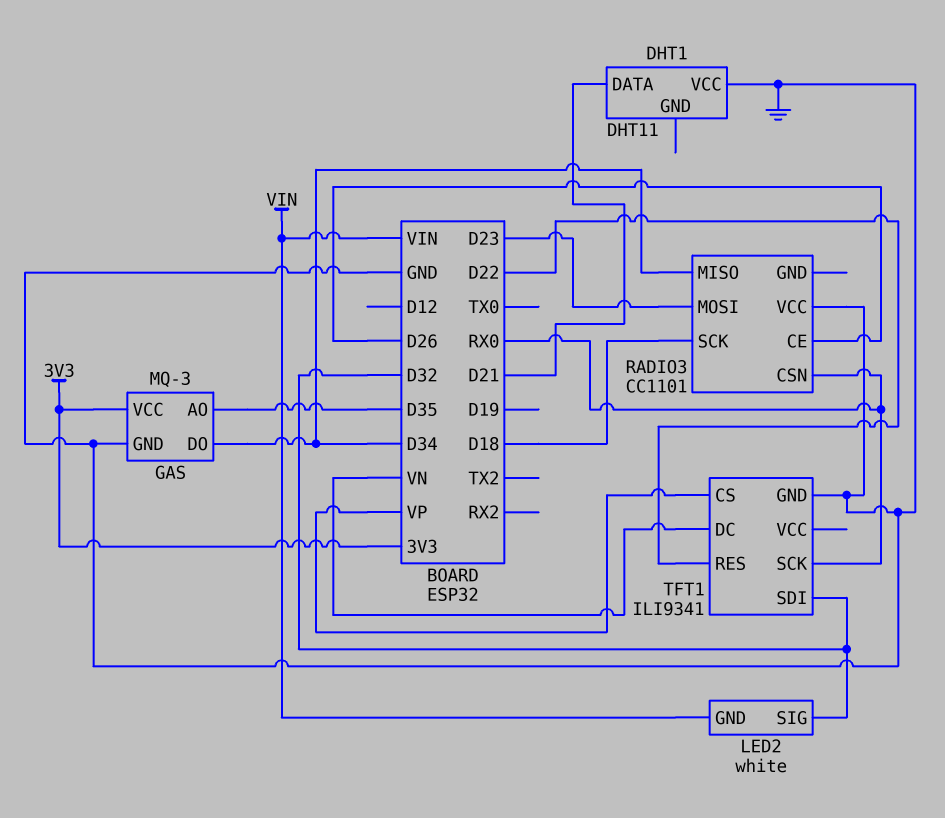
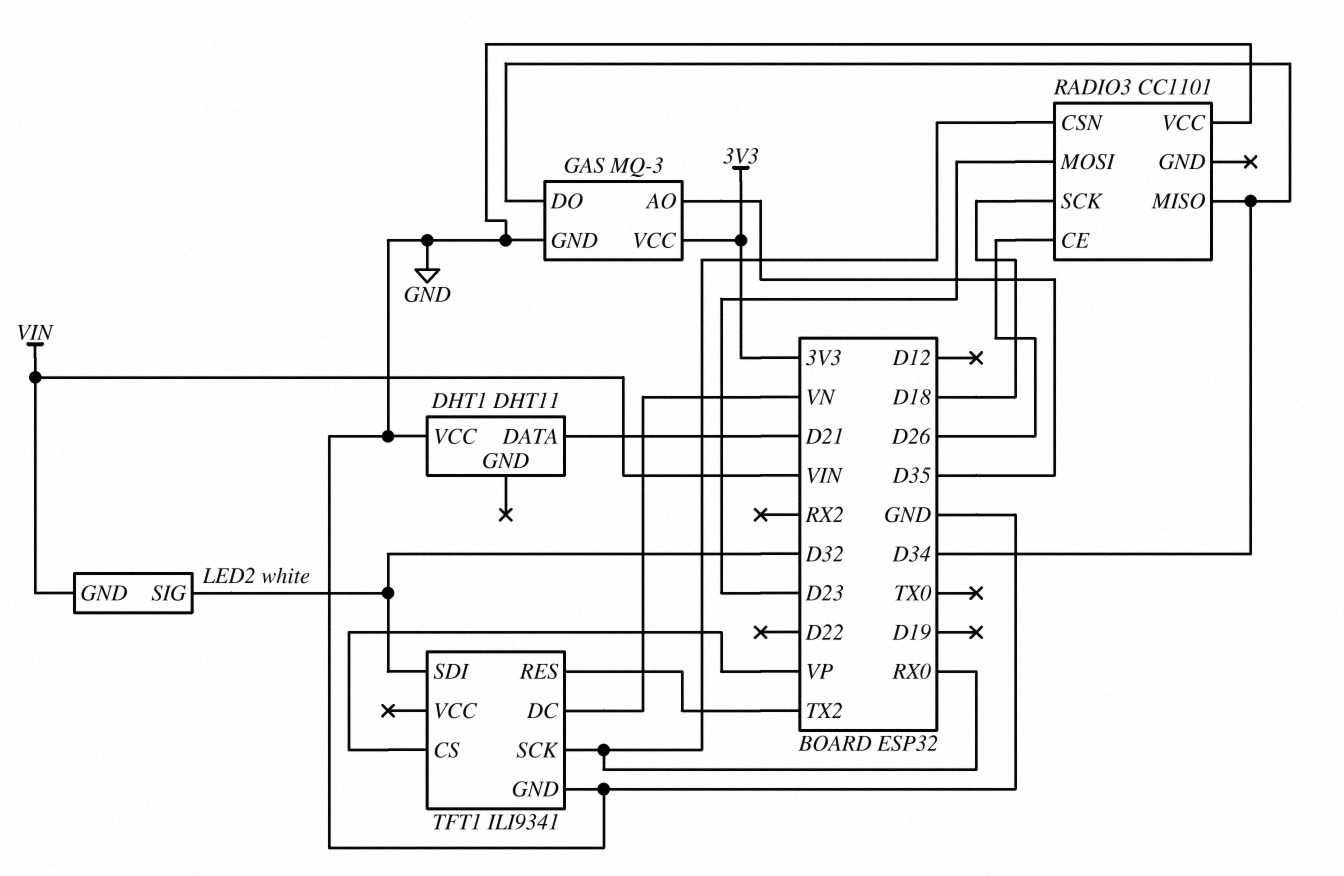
TFT1 pin RES: D22 -> TX2

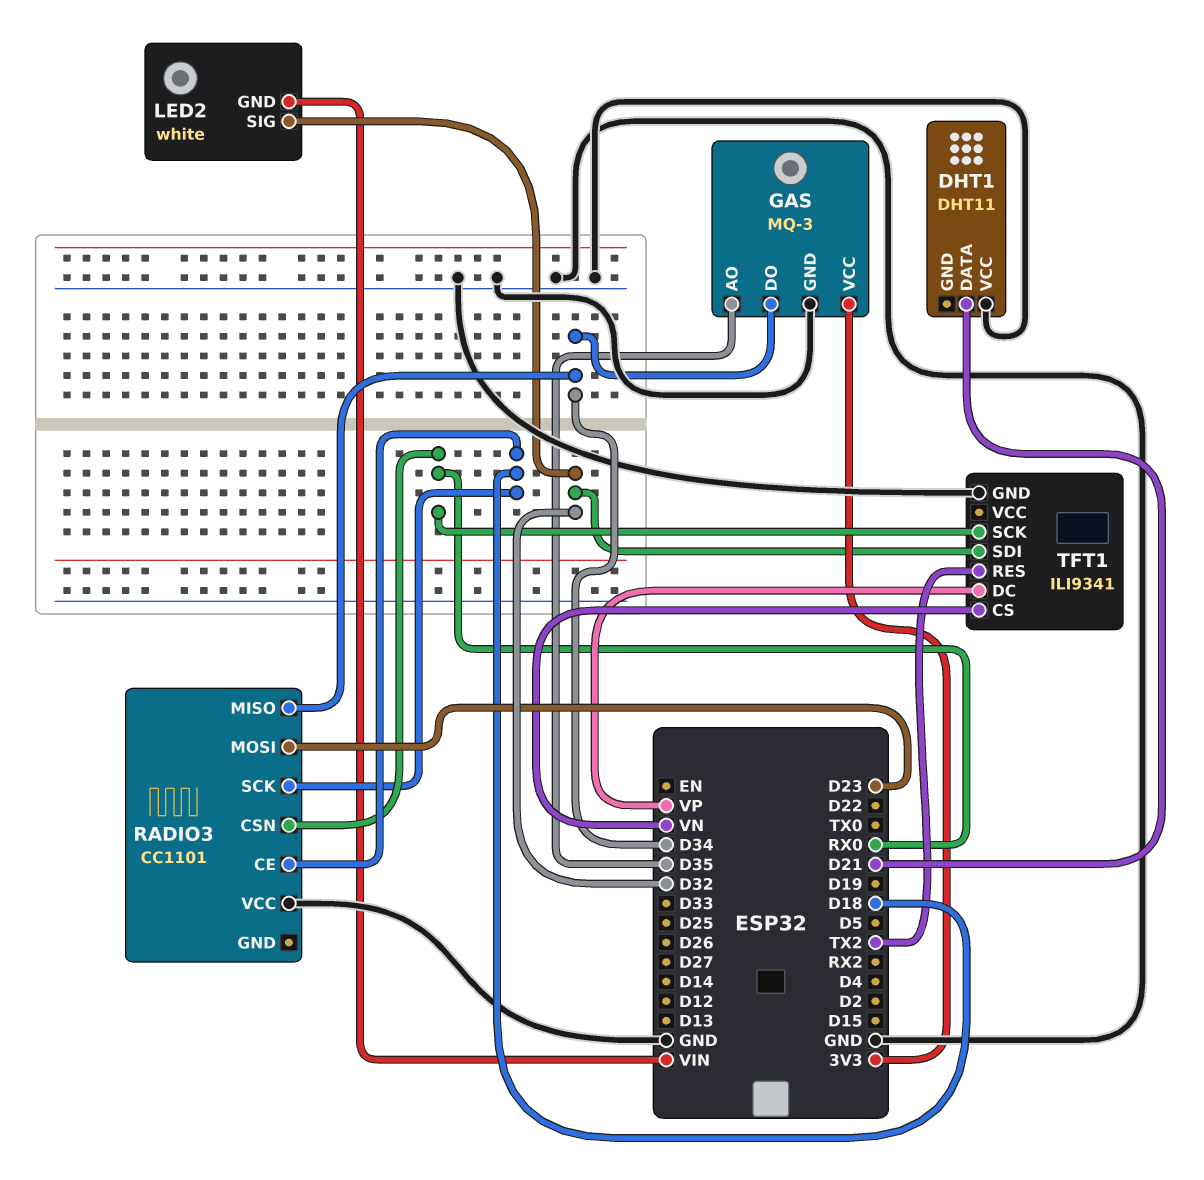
RADIO3 pin CE: D26 -> D18
TFT1 pin CS: VP -> VN
TFT1 pin DC: VN -> VP

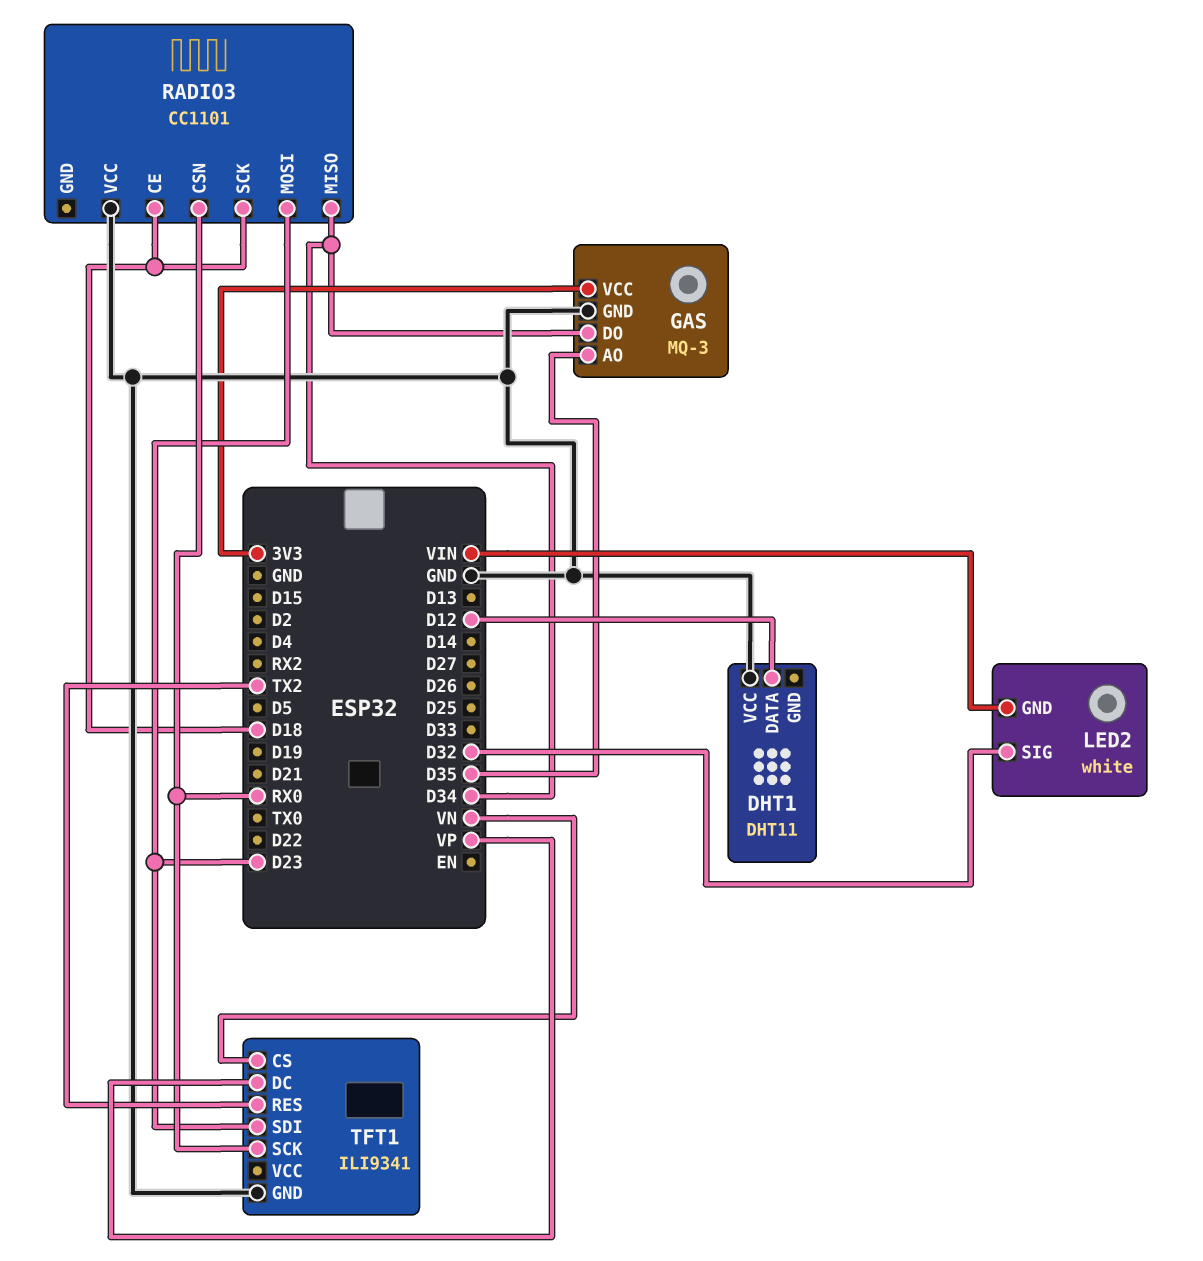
DHT1 pin DATA: D21 -> D12
TFT1 pin SDI: D32 -> D23

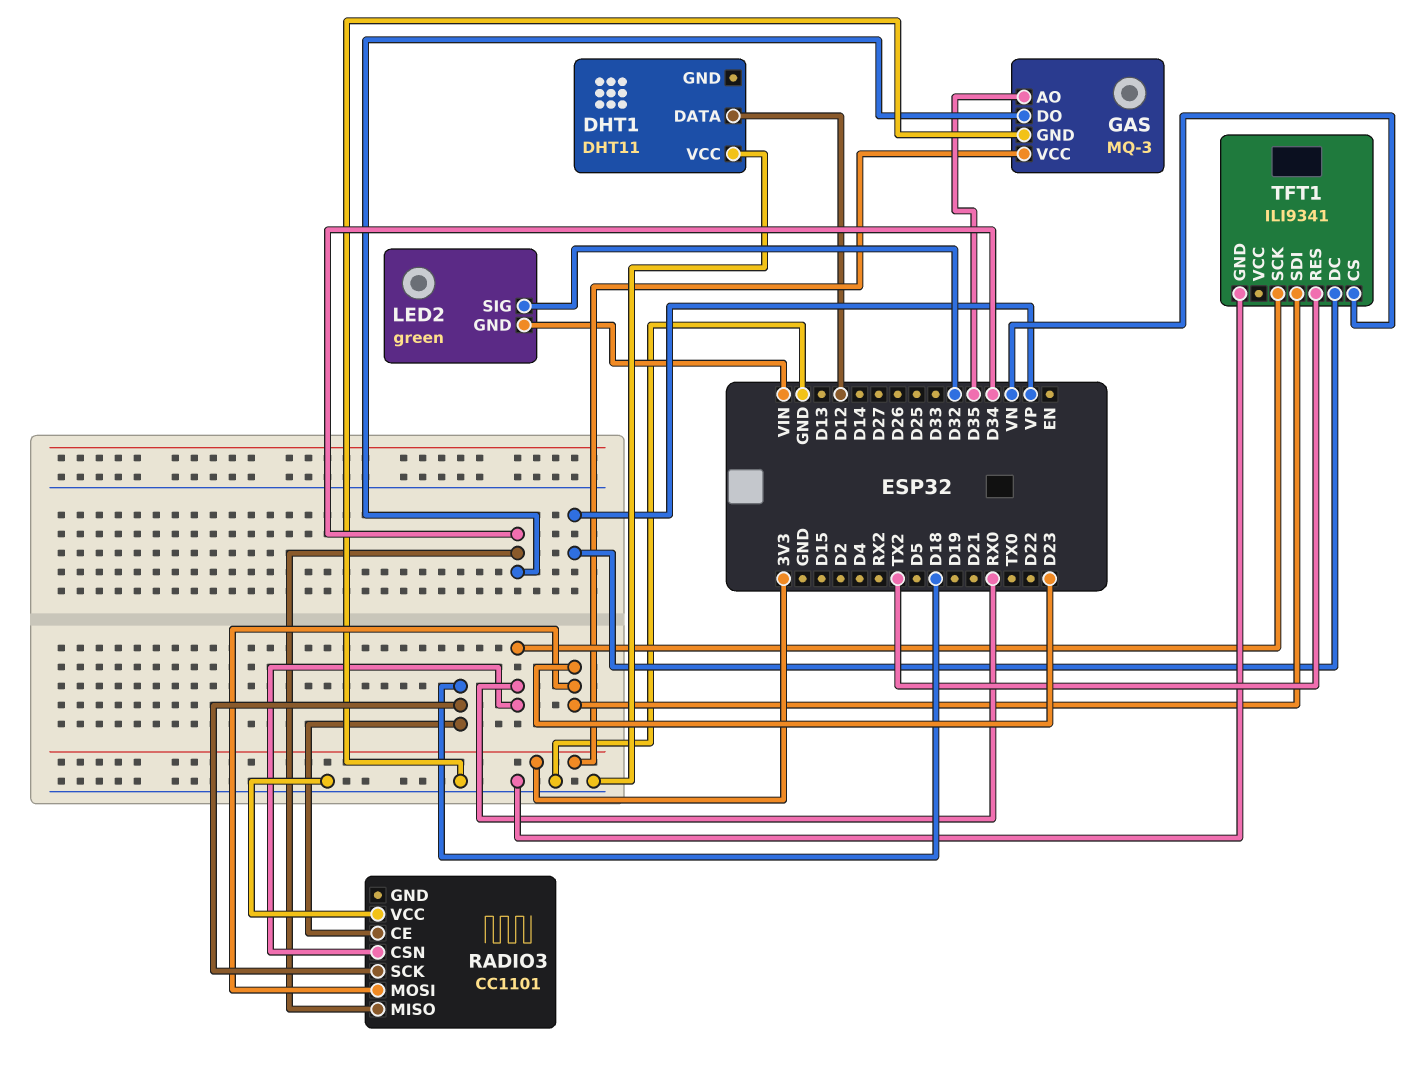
LED2: white -> green

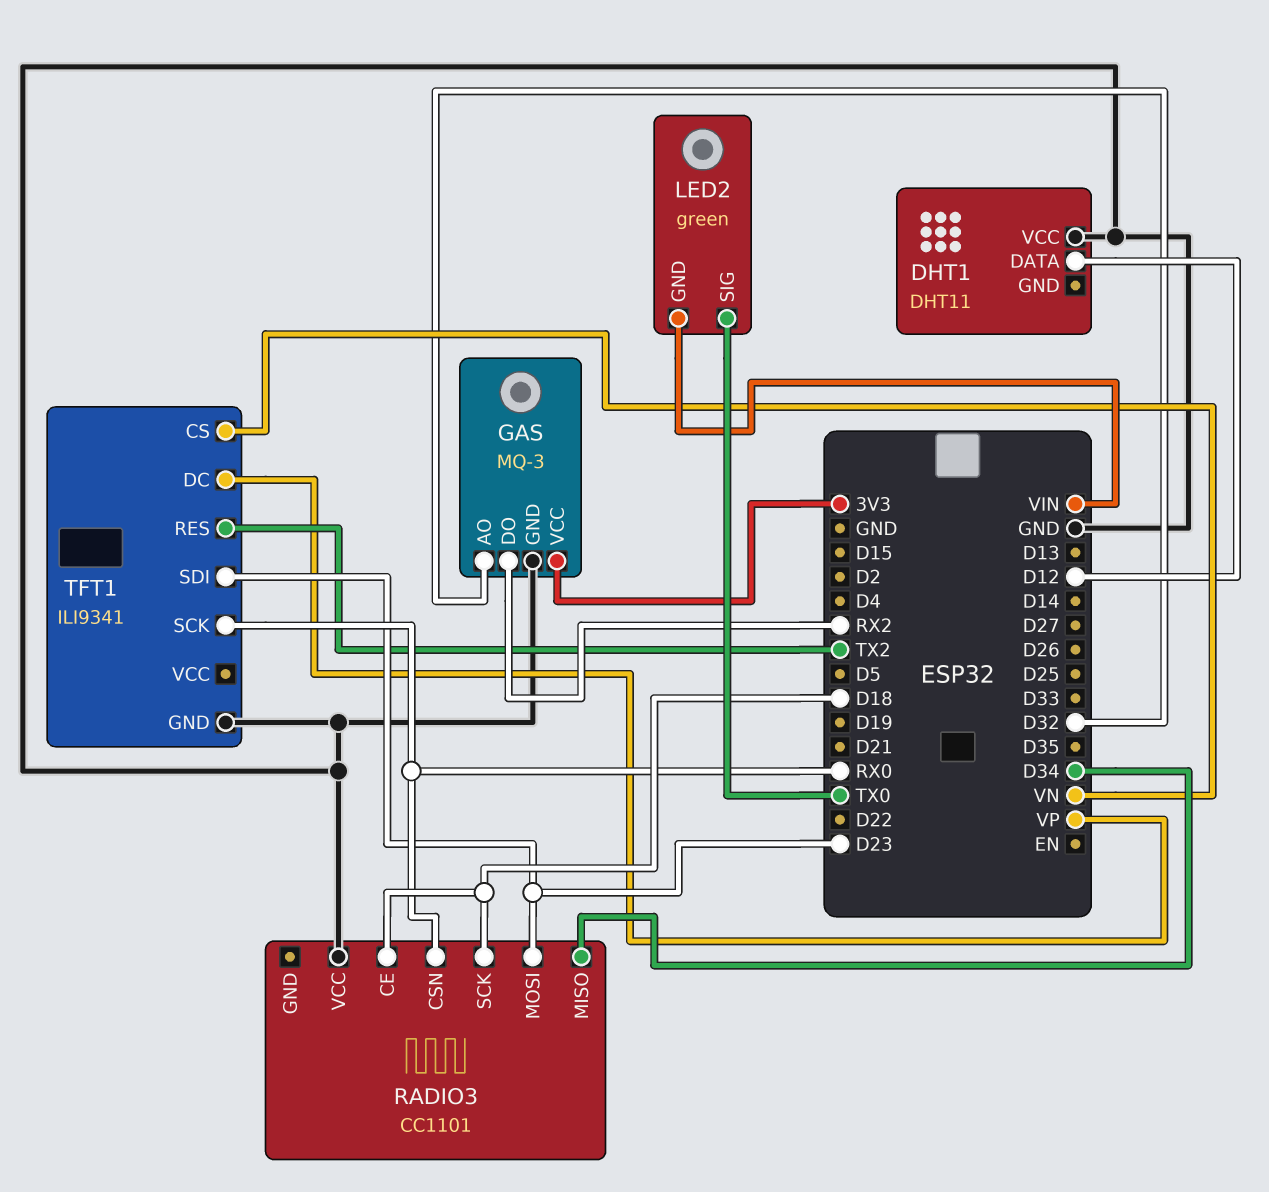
GAS pin AO: D35 -> D32
GAS pin DO: D34 -> RX2
LED2 pin SIG: D32 -> TX0

